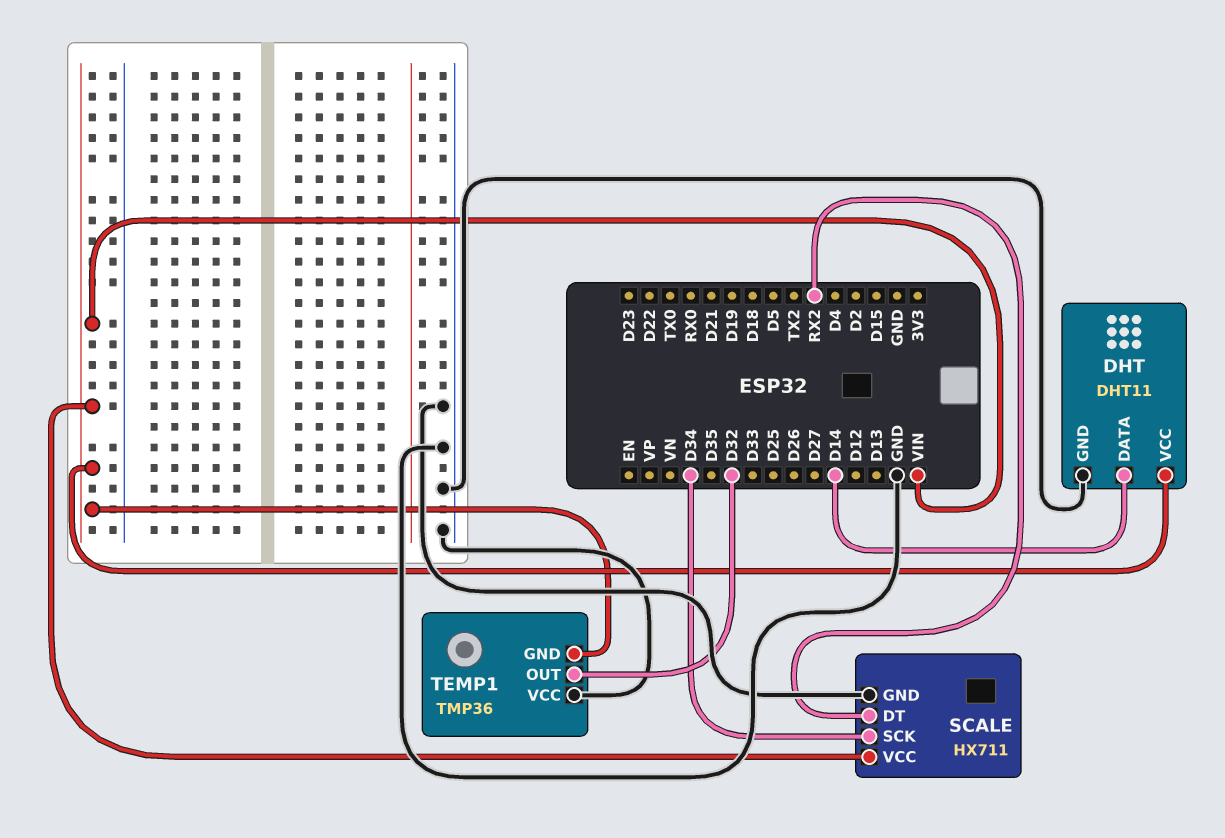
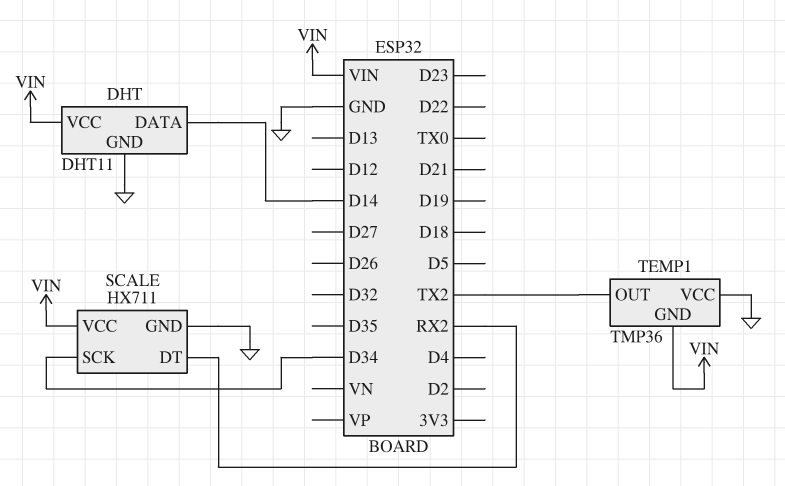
TEMP1 pin OUT: D32 -> TX2

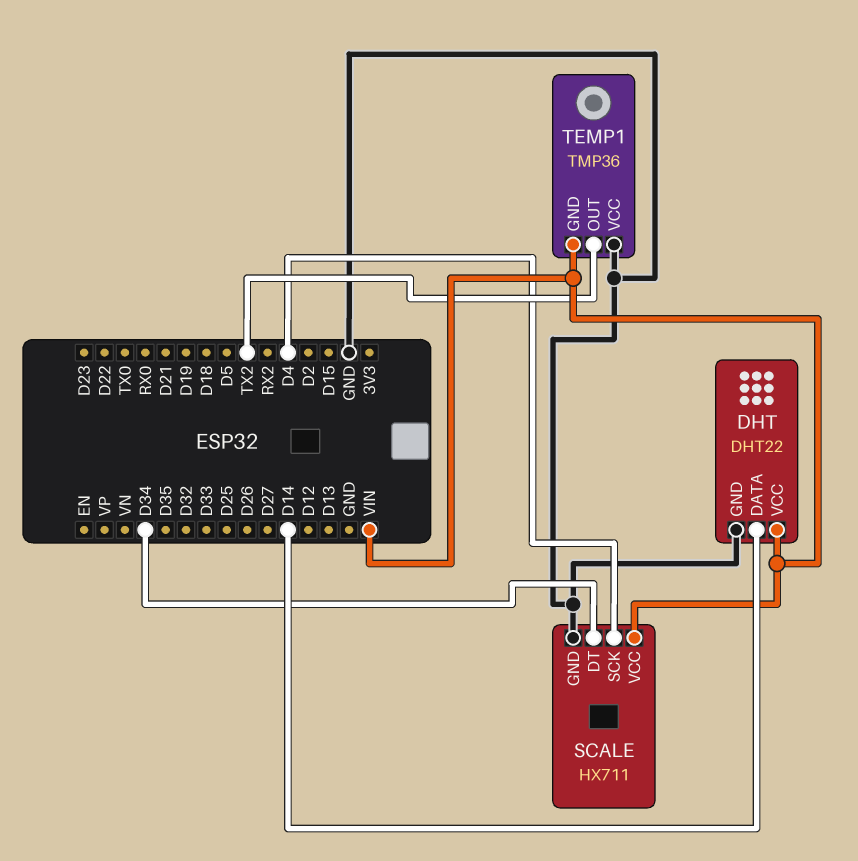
DHT: DHT11 -> DHT22
SCALE pin DT: RX2 -> D34
SCALE pin SCK: D34 -> D4

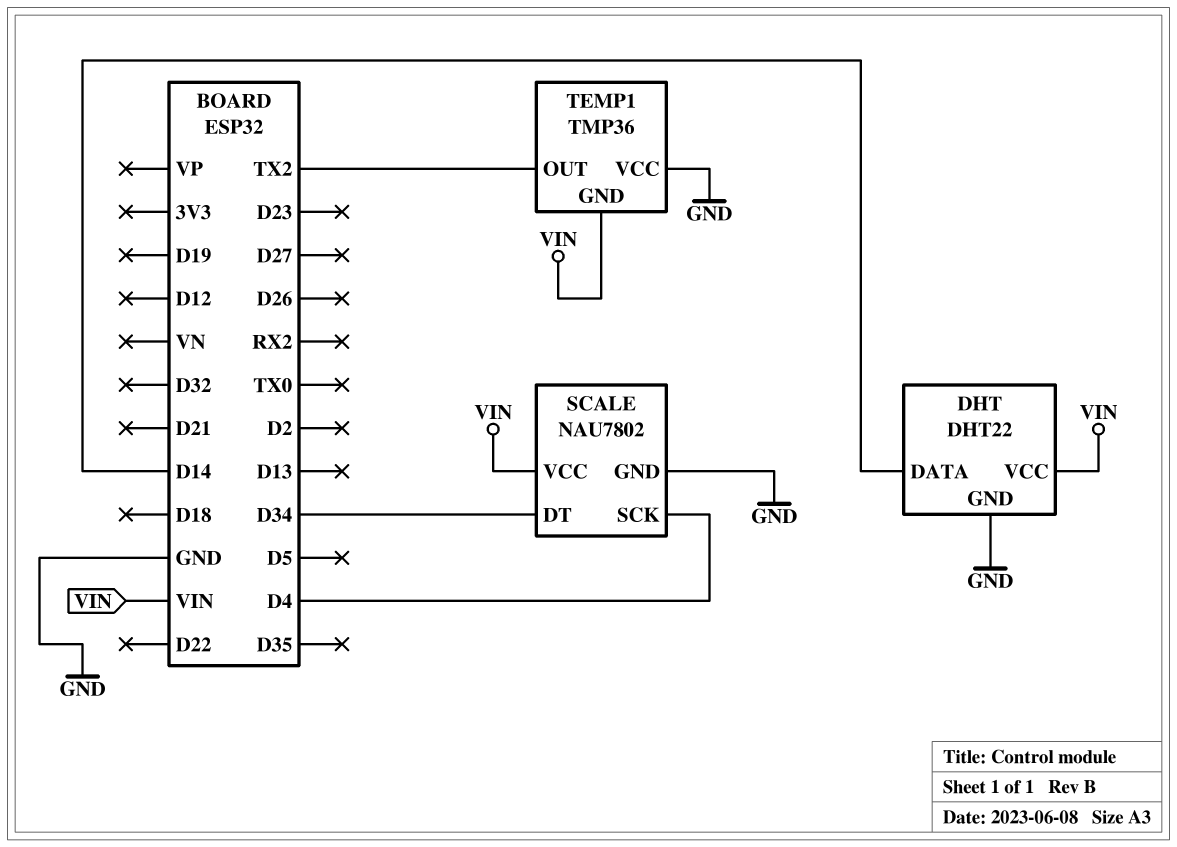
SCALE: HX711 -> NAU7802

